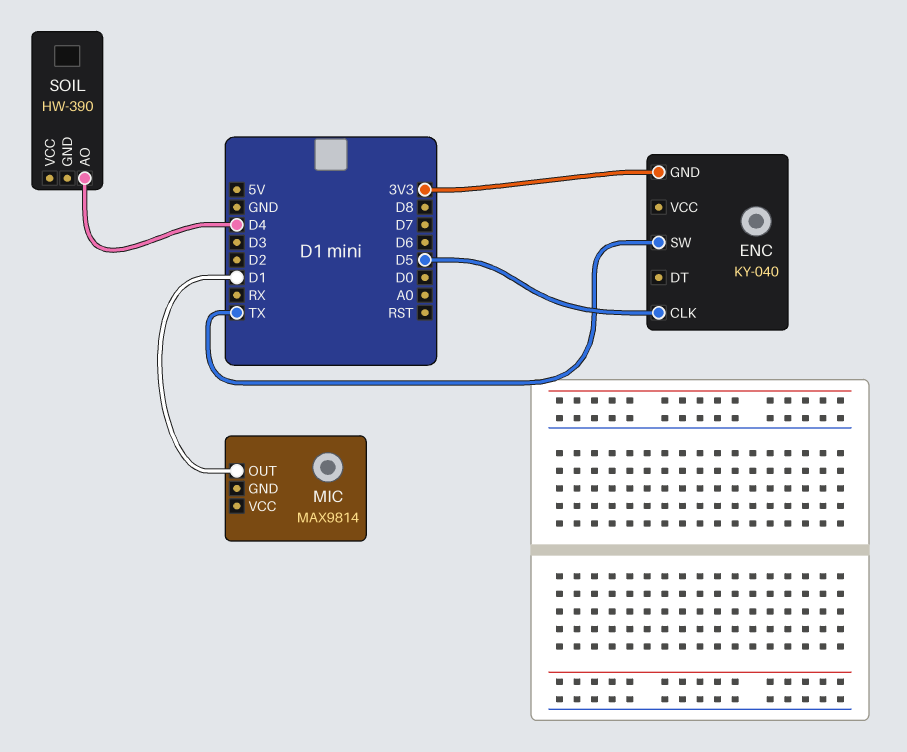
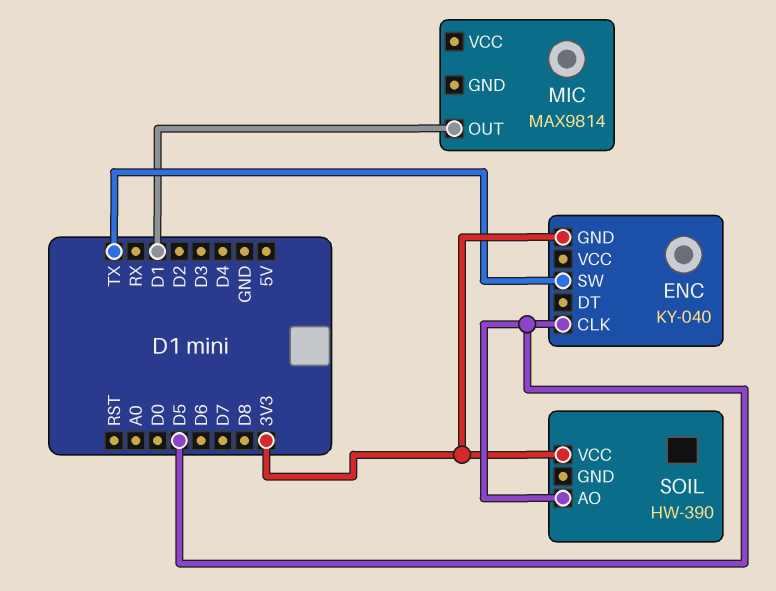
SOIL pin AO: D4 -> D5
SOIL pin VCC: none -> 3V3

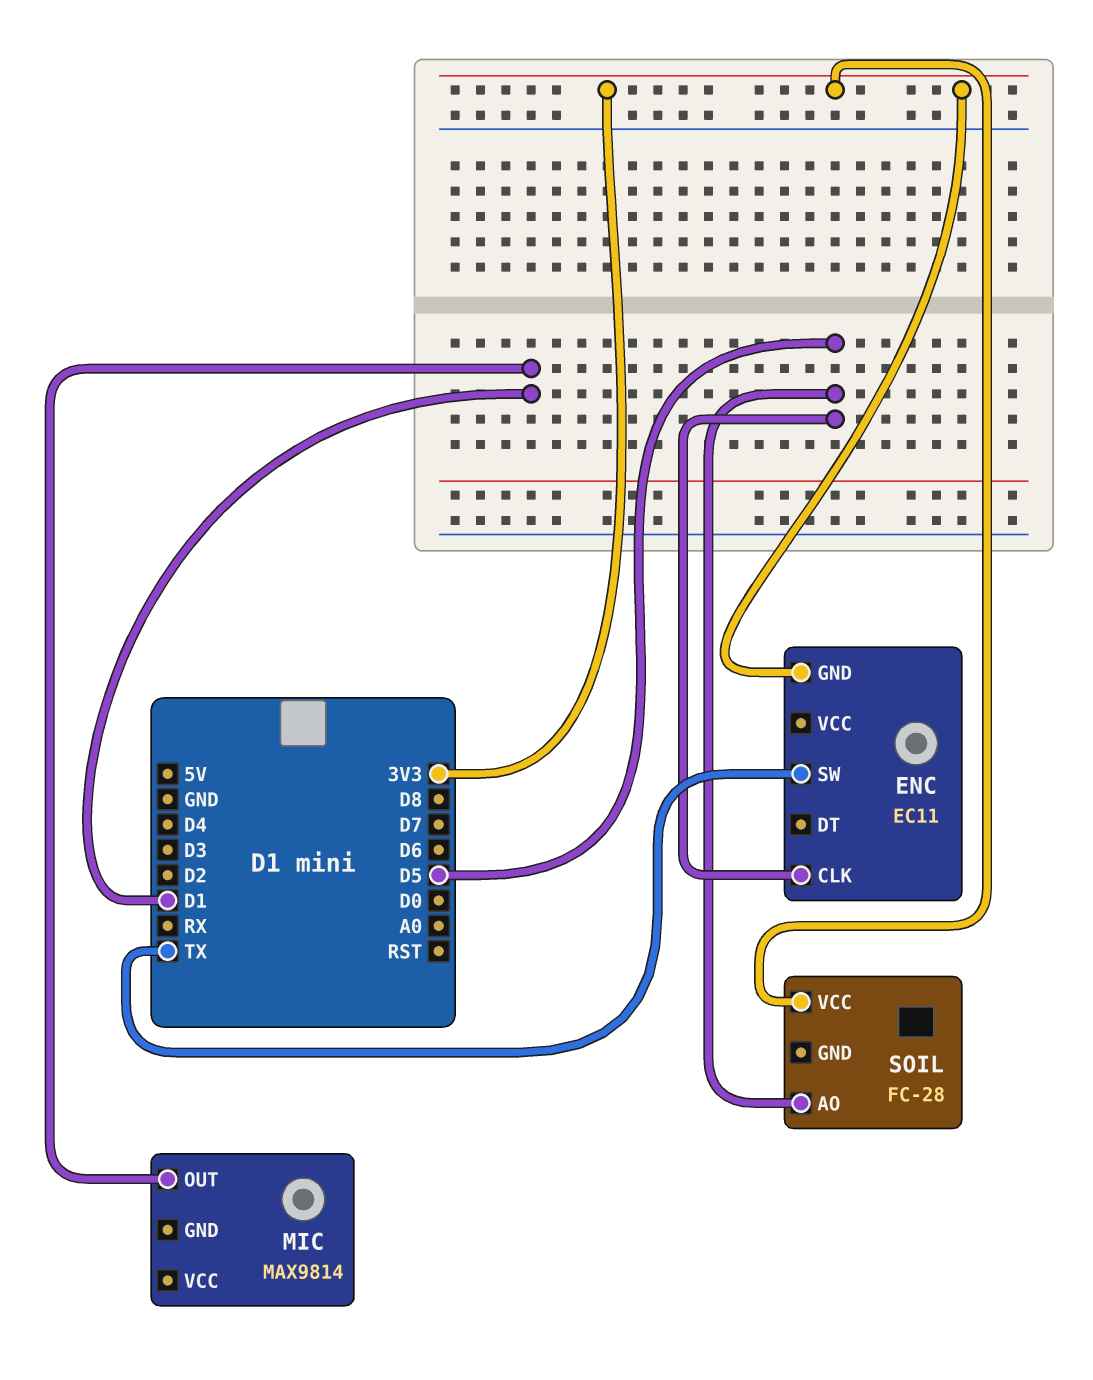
ENC: KY-040 -> EC11
SOIL: HW-390 -> FC-28

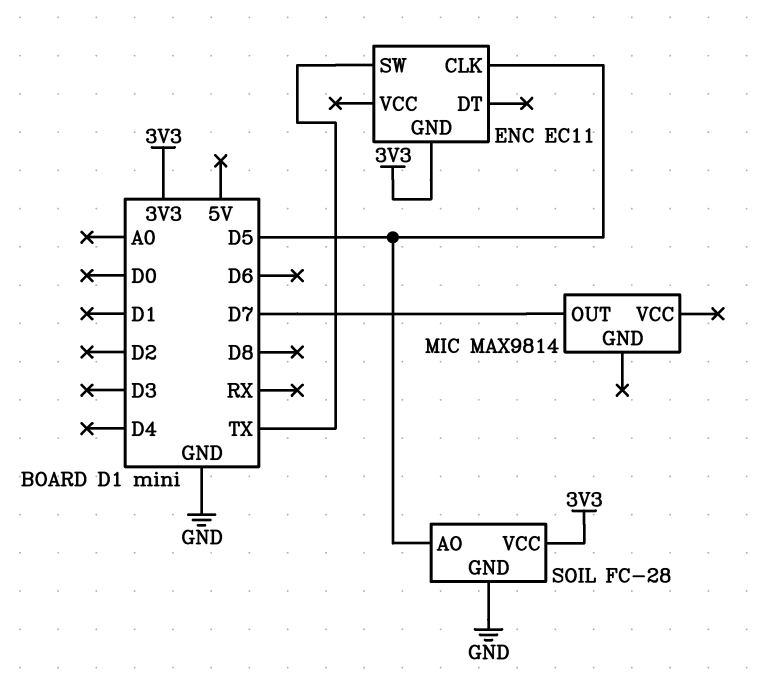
MIC pin OUT: D1 -> D7
SOIL pin GND: none -> GND

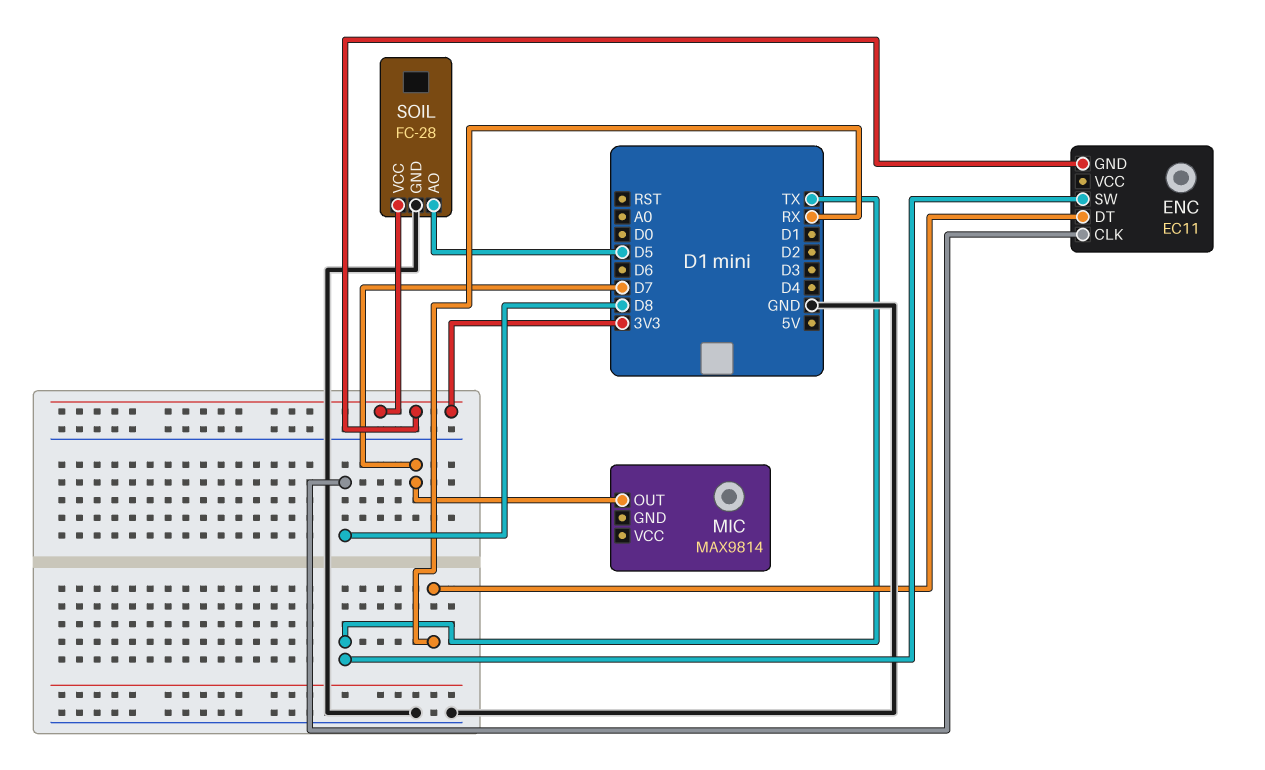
ENC pin CLK: D5 -> D8
ENC pin DT: none -> RX

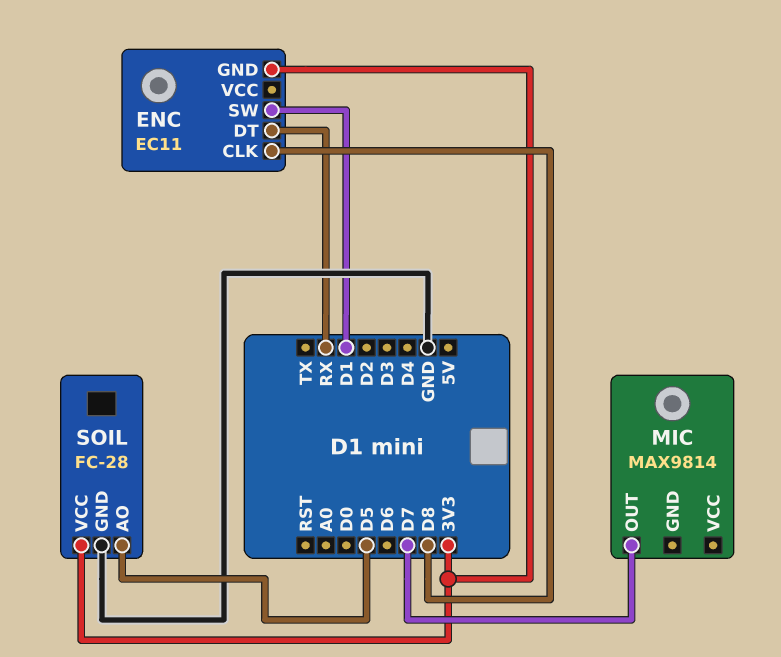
ENC pin SW: TX -> D1

